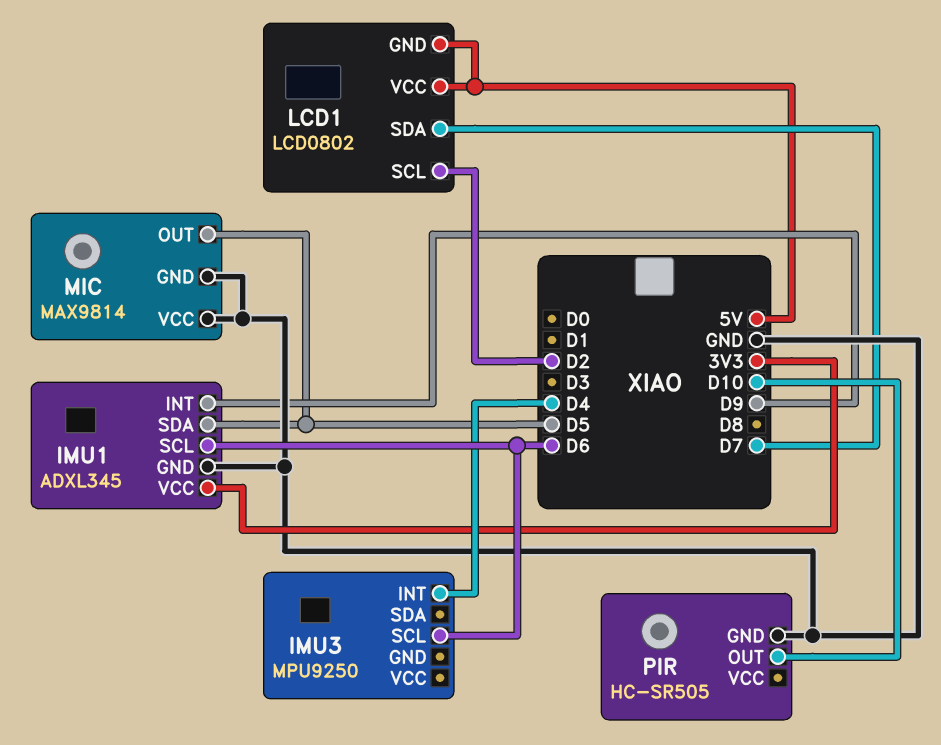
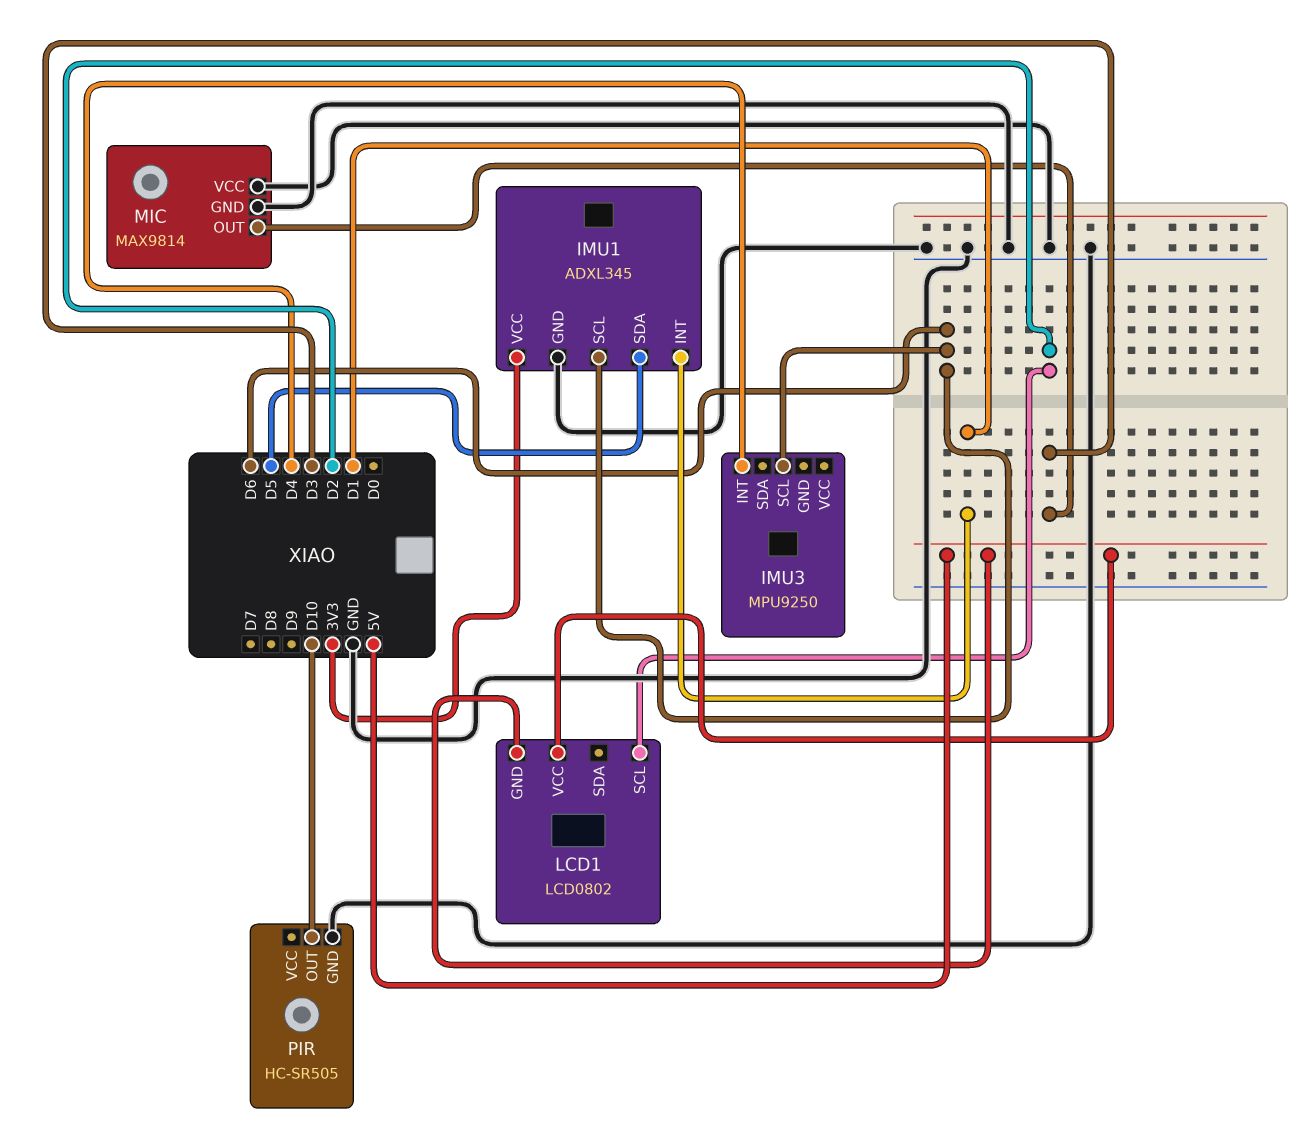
IMU1 pin INT: D9 -> D1
LCD1 pin SDA: D7 -> none
MIC pin OUT: D5 -> D3

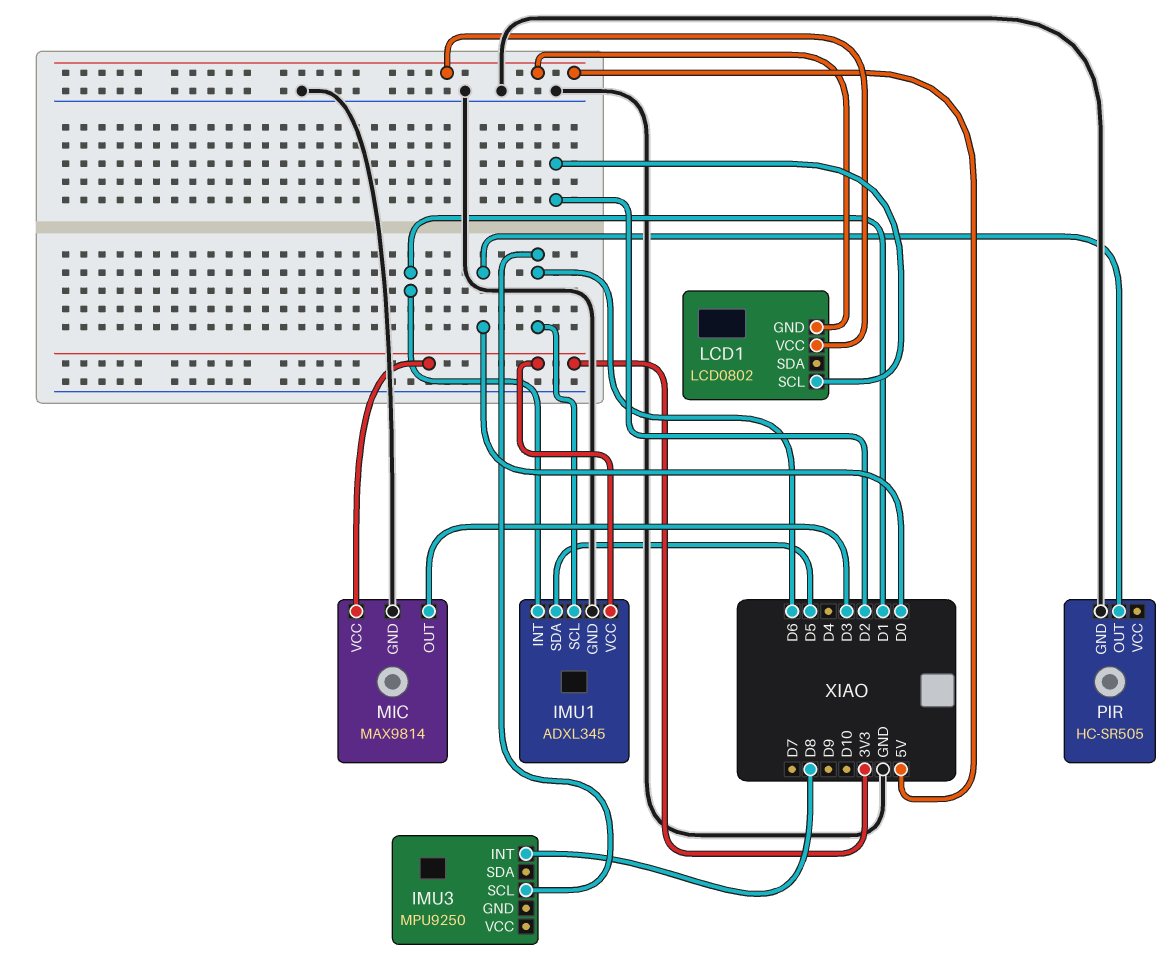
IMU3 pin INT: D4 -> D8
MIC pin VCC: GND -> 3V3
PIR pin OUT: D10 -> D0

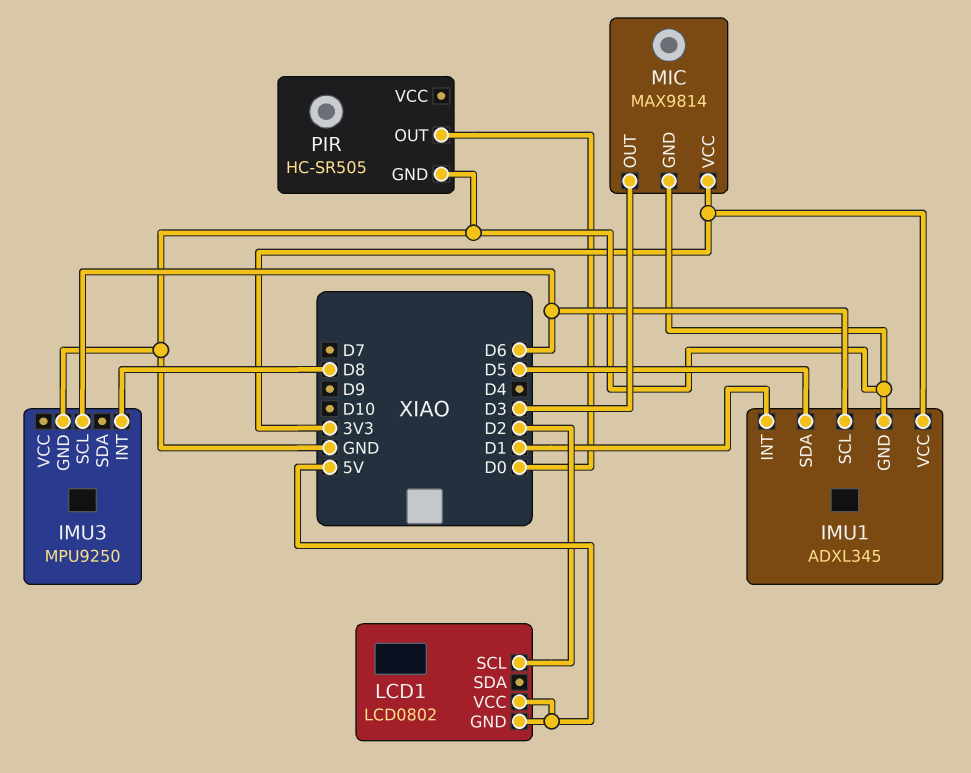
IMU3 pin GND: none -> GND

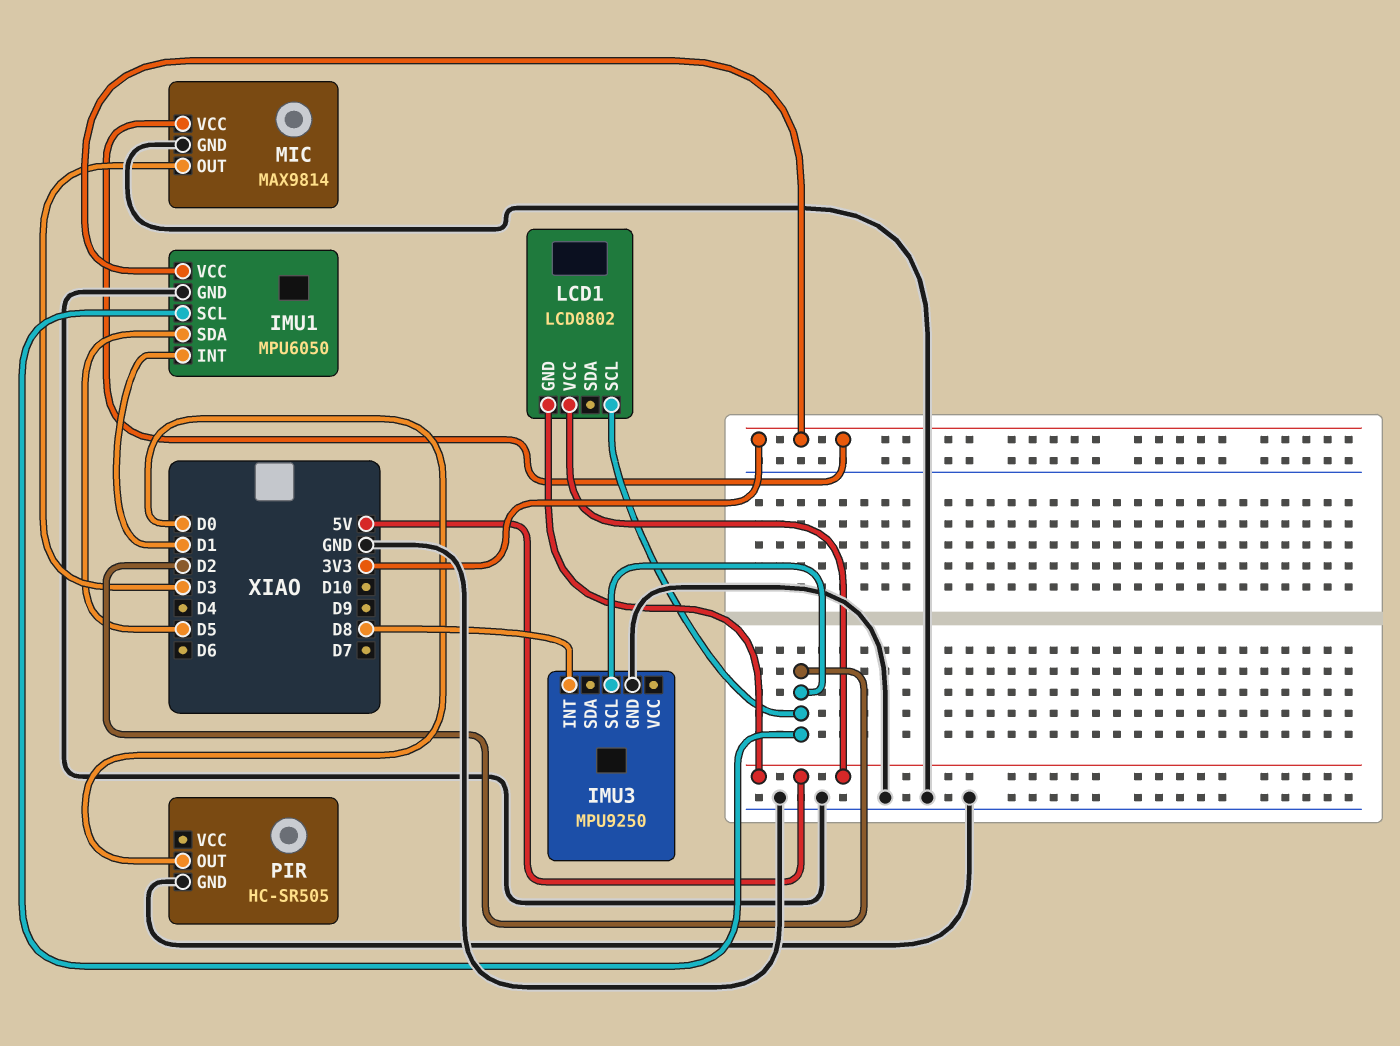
IMU1: ADXL345 -> MPU6050
IMU1 pin SCL: D6 -> D2
IMU3 pin SCL: D6 -> D2

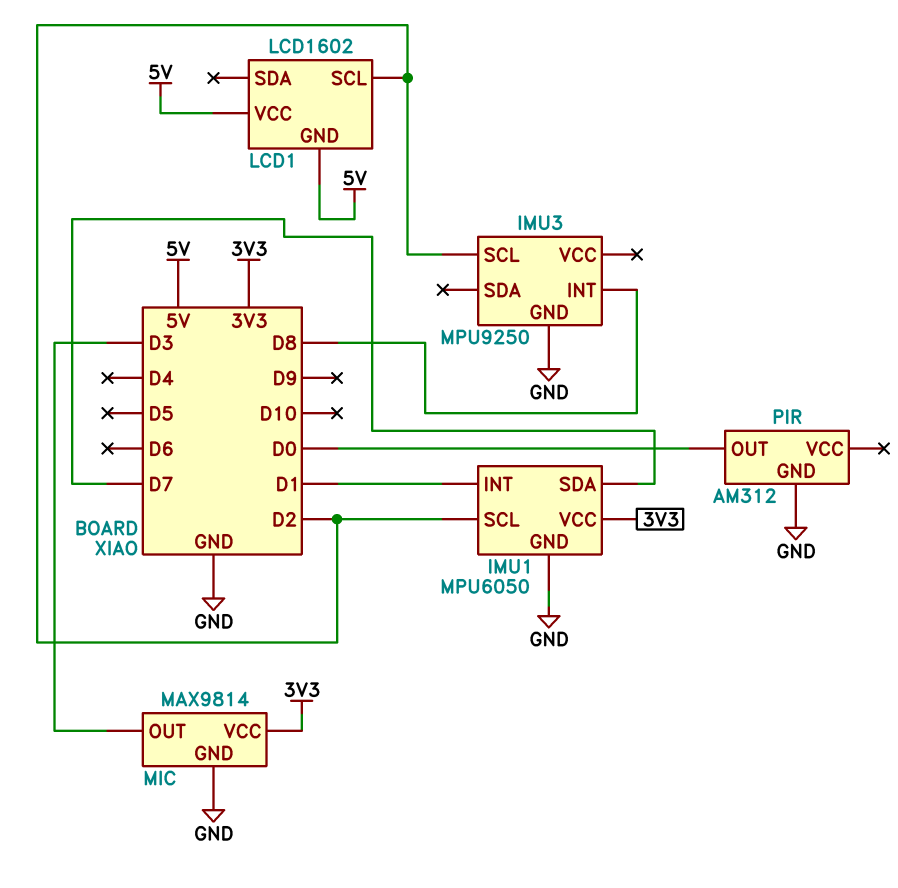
IMU1 pin SDA: D5 -> D7
LCD1: LCD0802 -> LCD1602
PIR: HC-SR505 -> AM312

